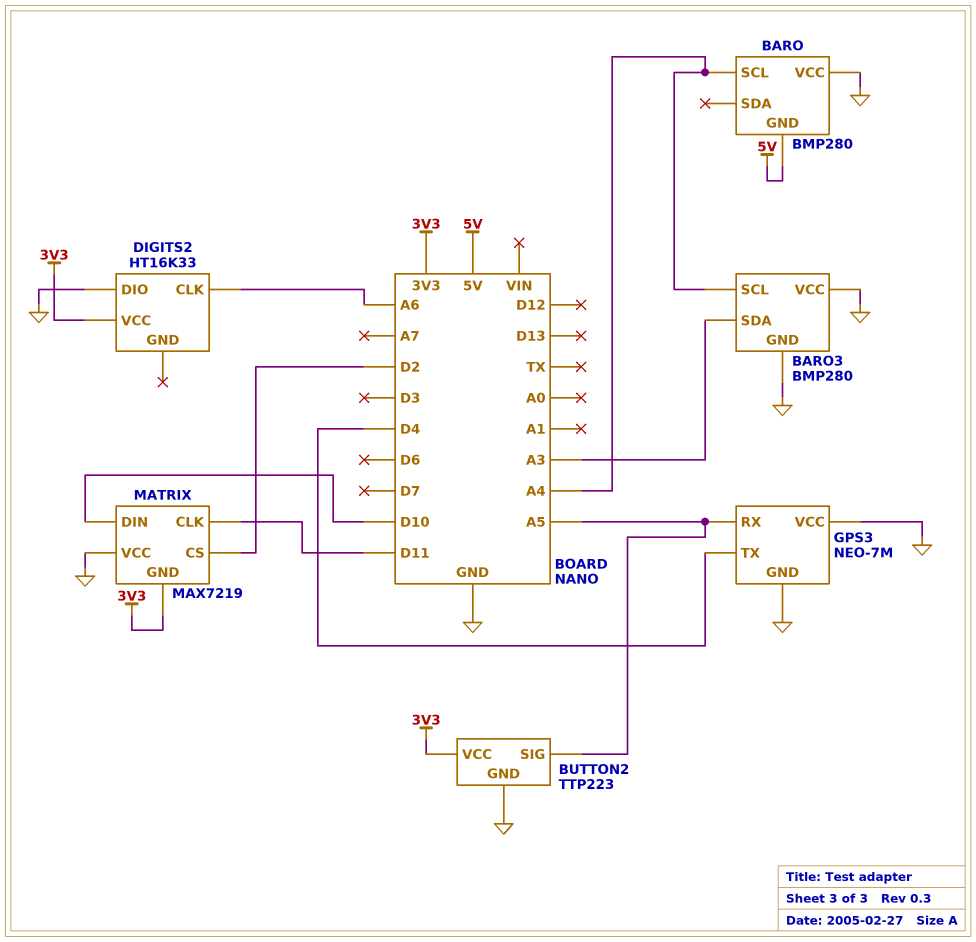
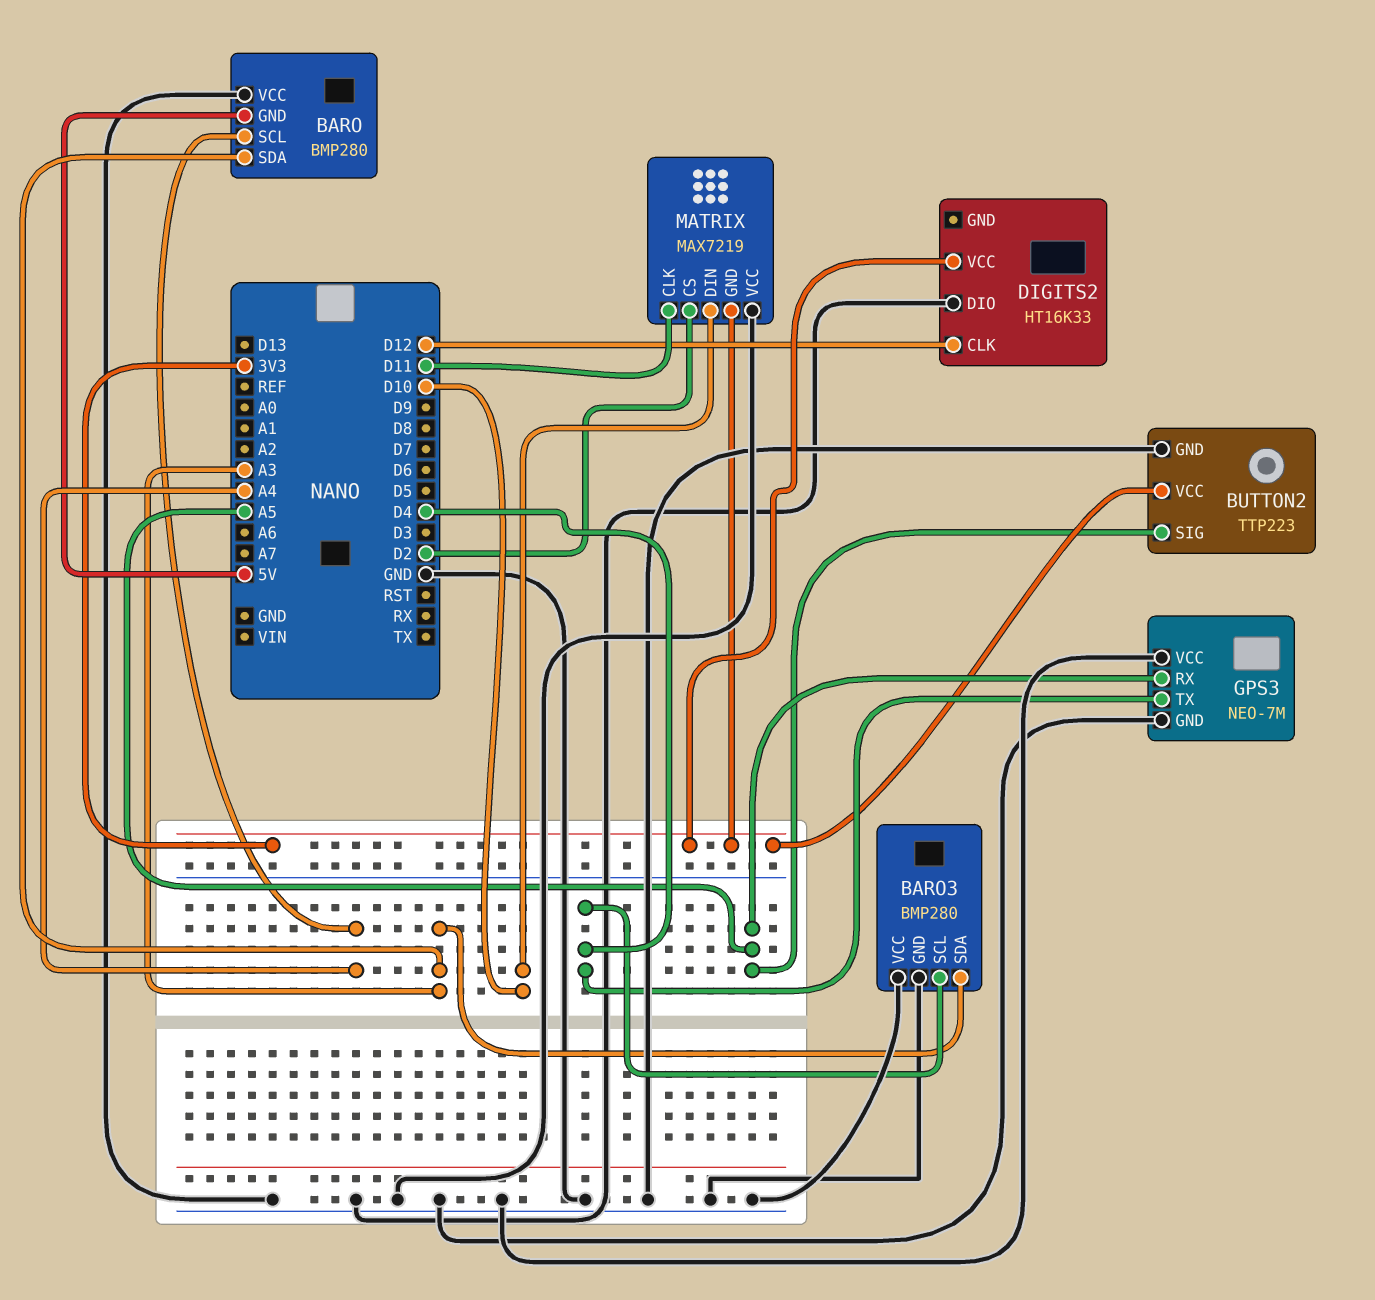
BARO pin SDA: none -> A3
BARO3 pin SCL: A4 -> D4
DIGITS2 pin CLK: A6 -> D12

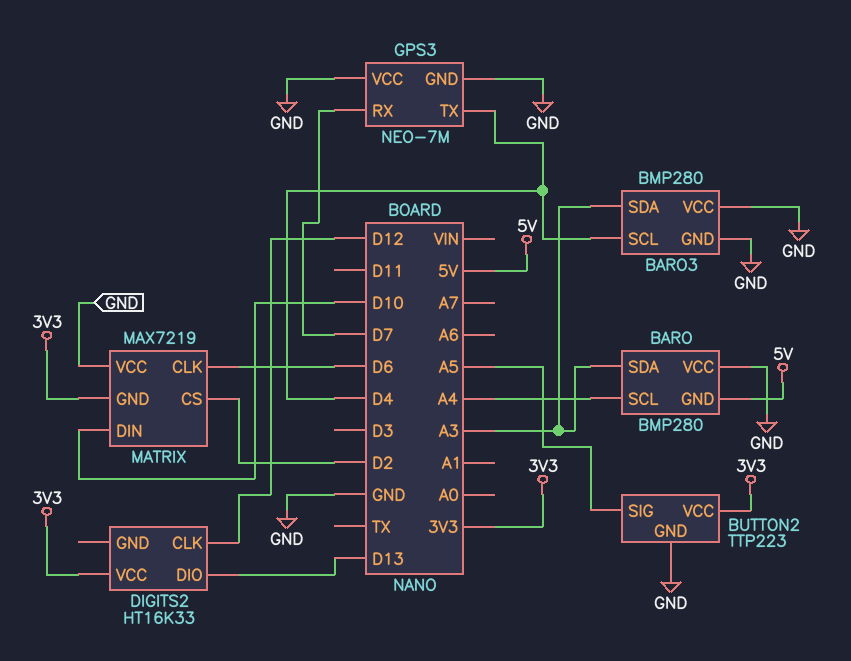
DIGITS2 pin DIO: GND -> D13
GPS3 pin RX: A5 -> D7
MATRIX pin CLK: D11 -> D6

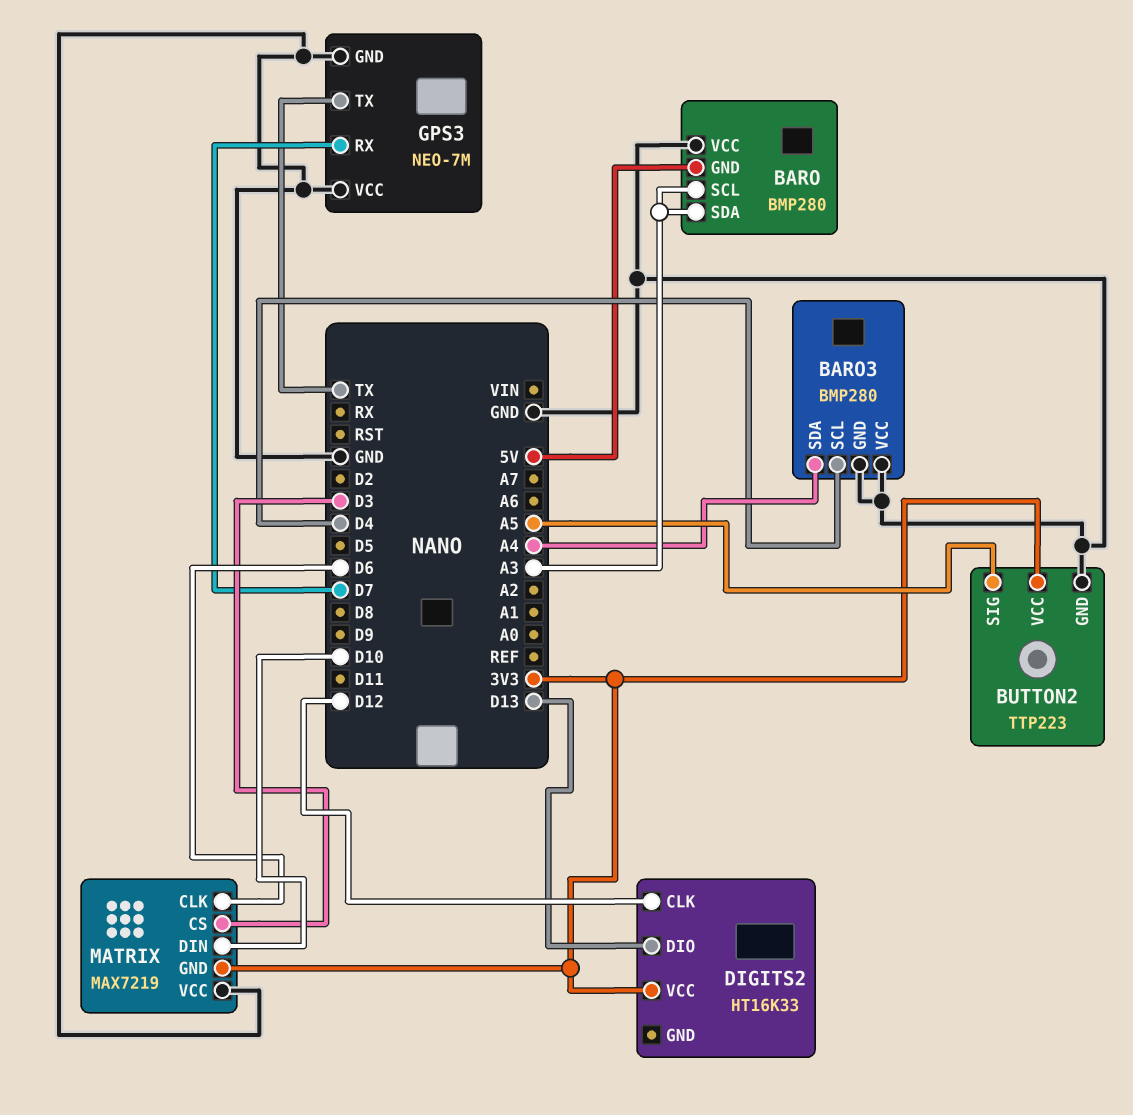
BARO pin SCL: A4 -> A3
BARO3 pin SDA: A3 -> A4
GPS3 pin TX: D4 -> TX
MATRIX pin CS: D2 -> D3

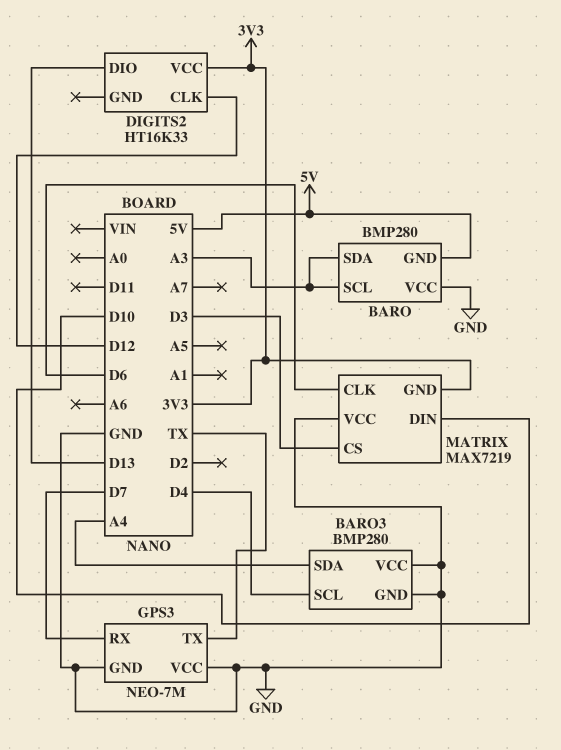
BUTTON2: TTP223 -> none
BUTTON2 pin GND: GND -> none
BUTTON2 pin SIG: A5 -> none
BUTTON2 pin VCC: 3V3 -> none

